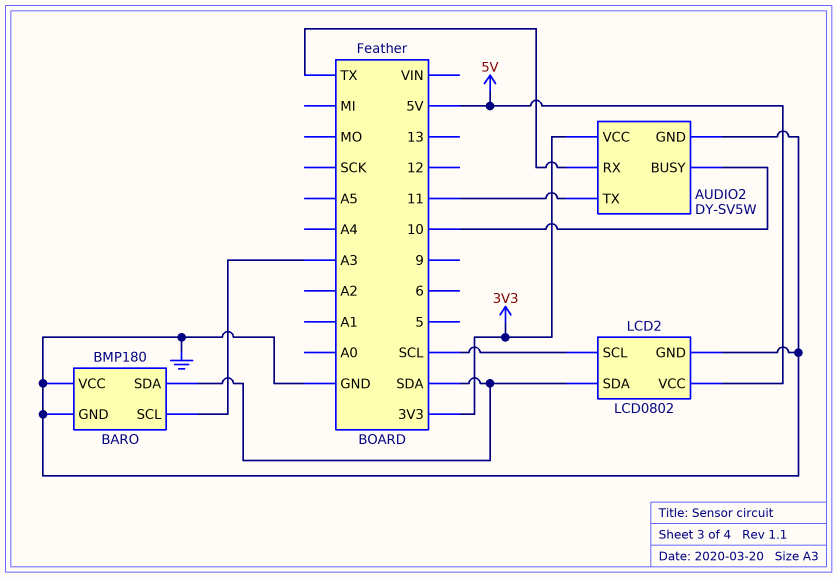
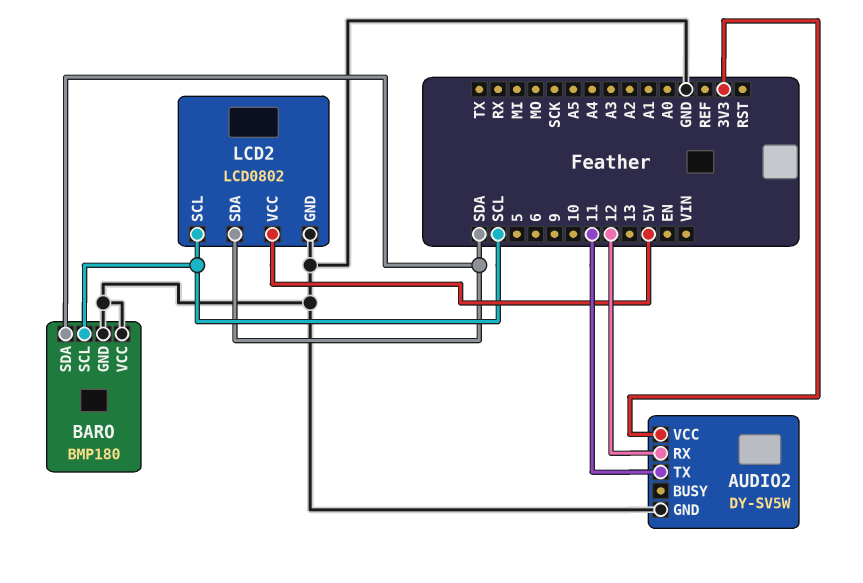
AUDIO2 pin BUSY: 10 -> none
AUDIO2 pin RX: TX -> 12
BARO pin SCL: A3 -> SCL

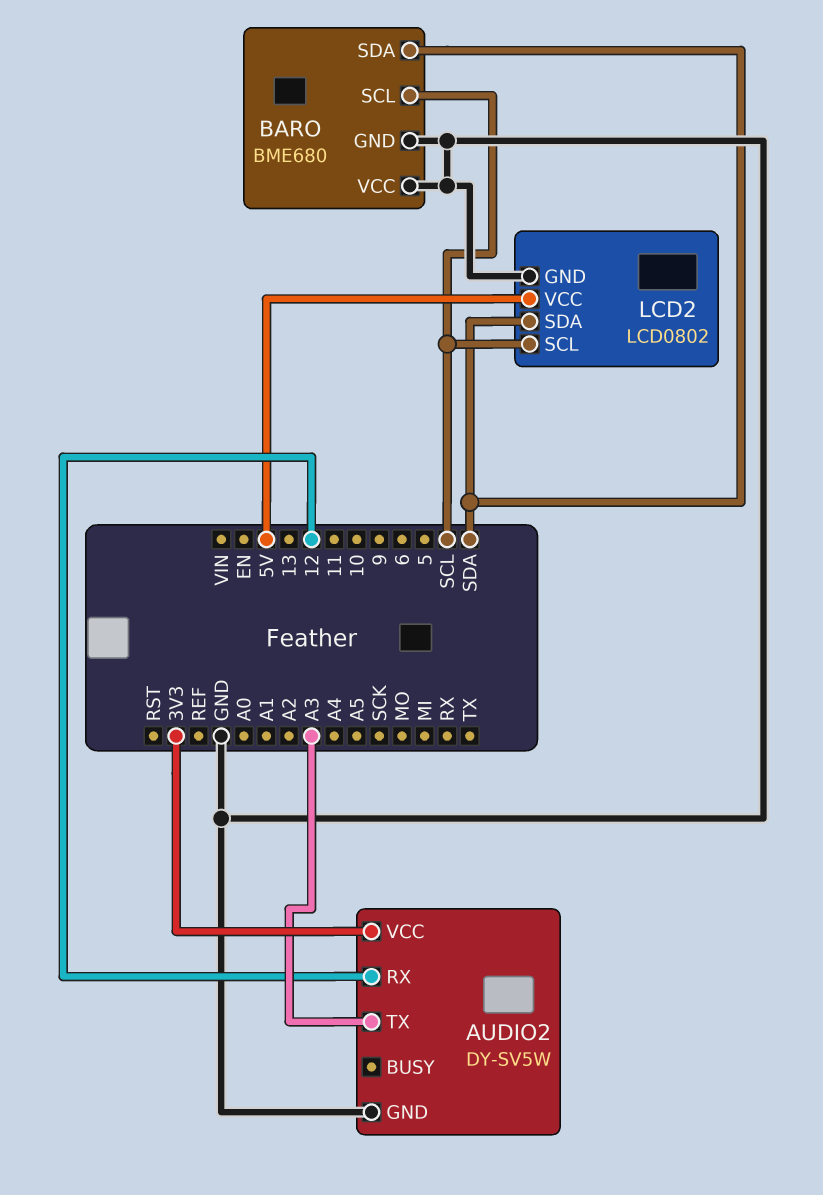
AUDIO2 pin TX: 11 -> A3
BARO: BMP180 -> BME680

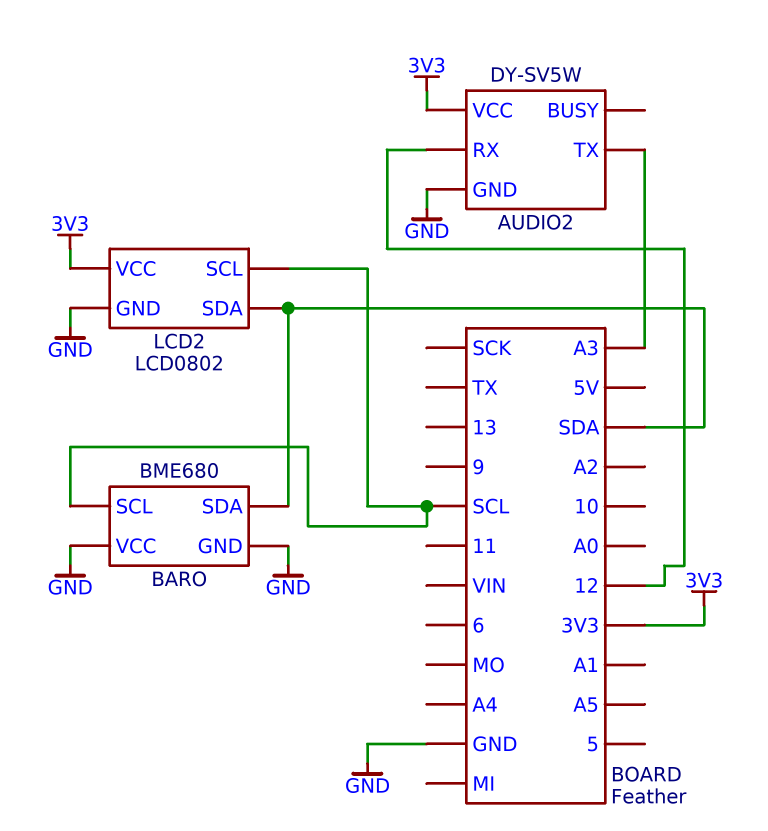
LCD2 pin VCC: 5V -> 3V3

